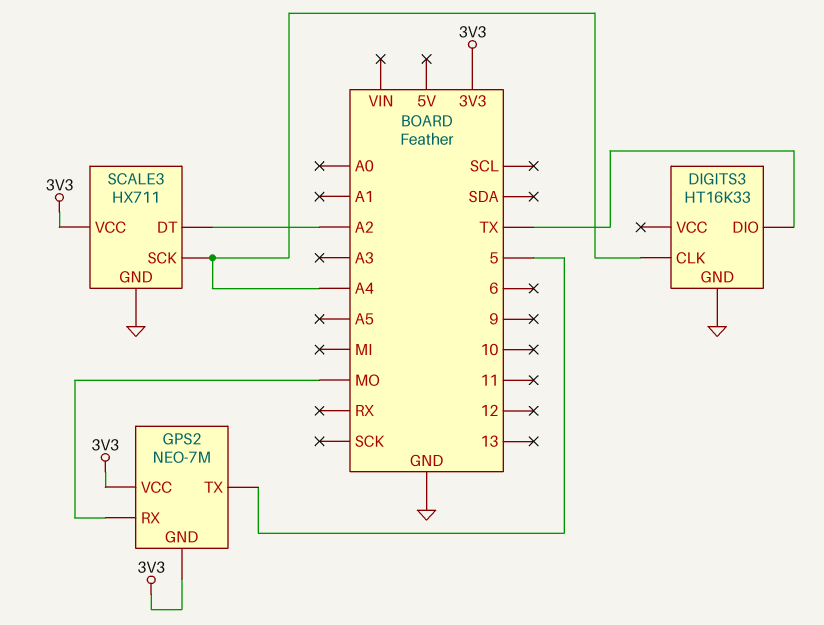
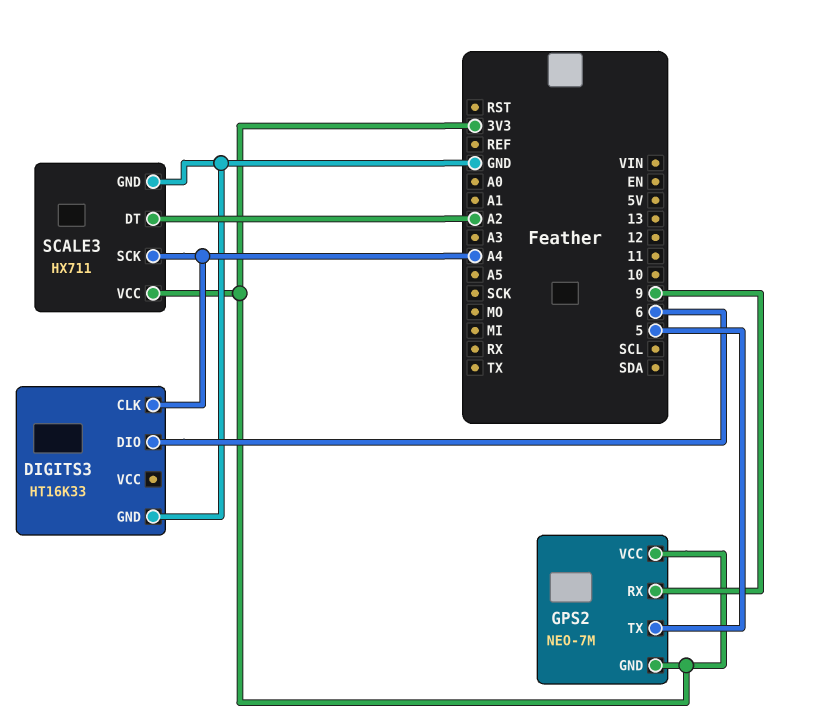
DIGITS3 pin DIO: TX -> 6
GPS2 pin RX: MO -> 9

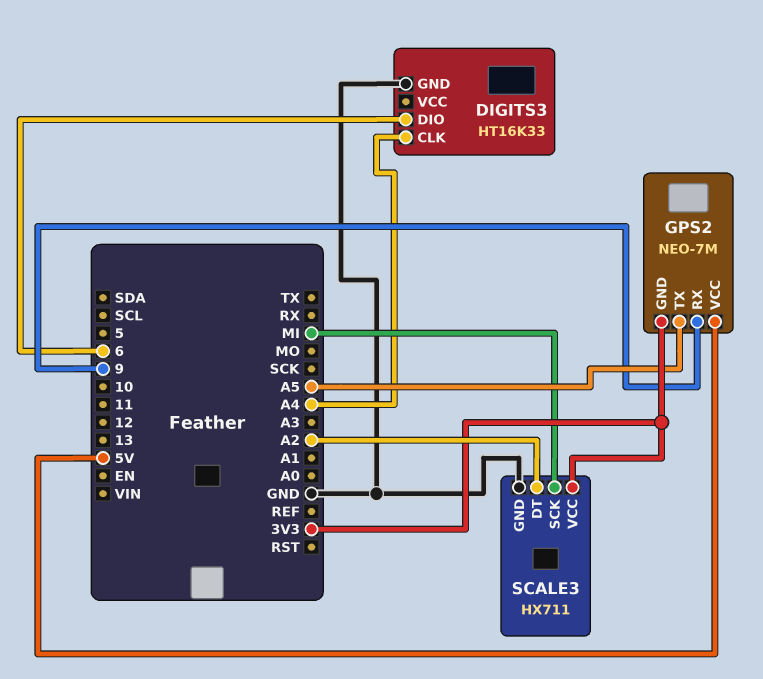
GPS2 pin TX: 5 -> A5
GPS2 pin VCC: 3V3 -> 5V
SCALE3 pin SCK: A4 -> MI

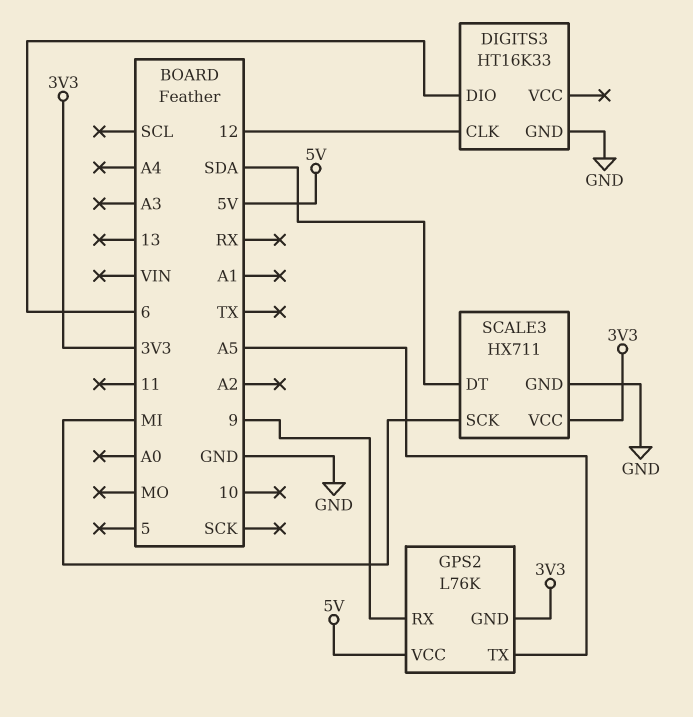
DIGITS3 pin CLK: A4 -> 12
GPS2: NEO-7M -> L76K
SCALE3 pin DT: A2 -> SDA

